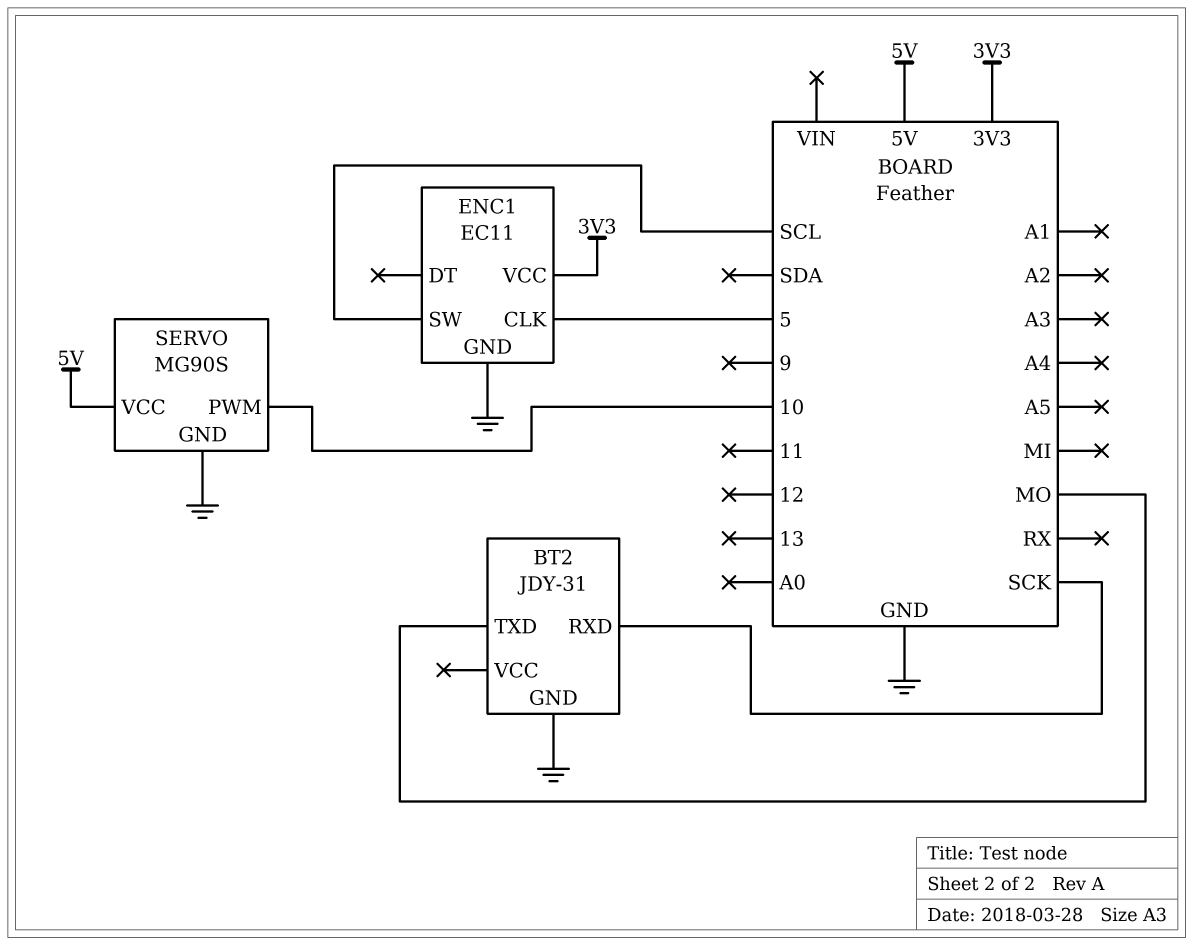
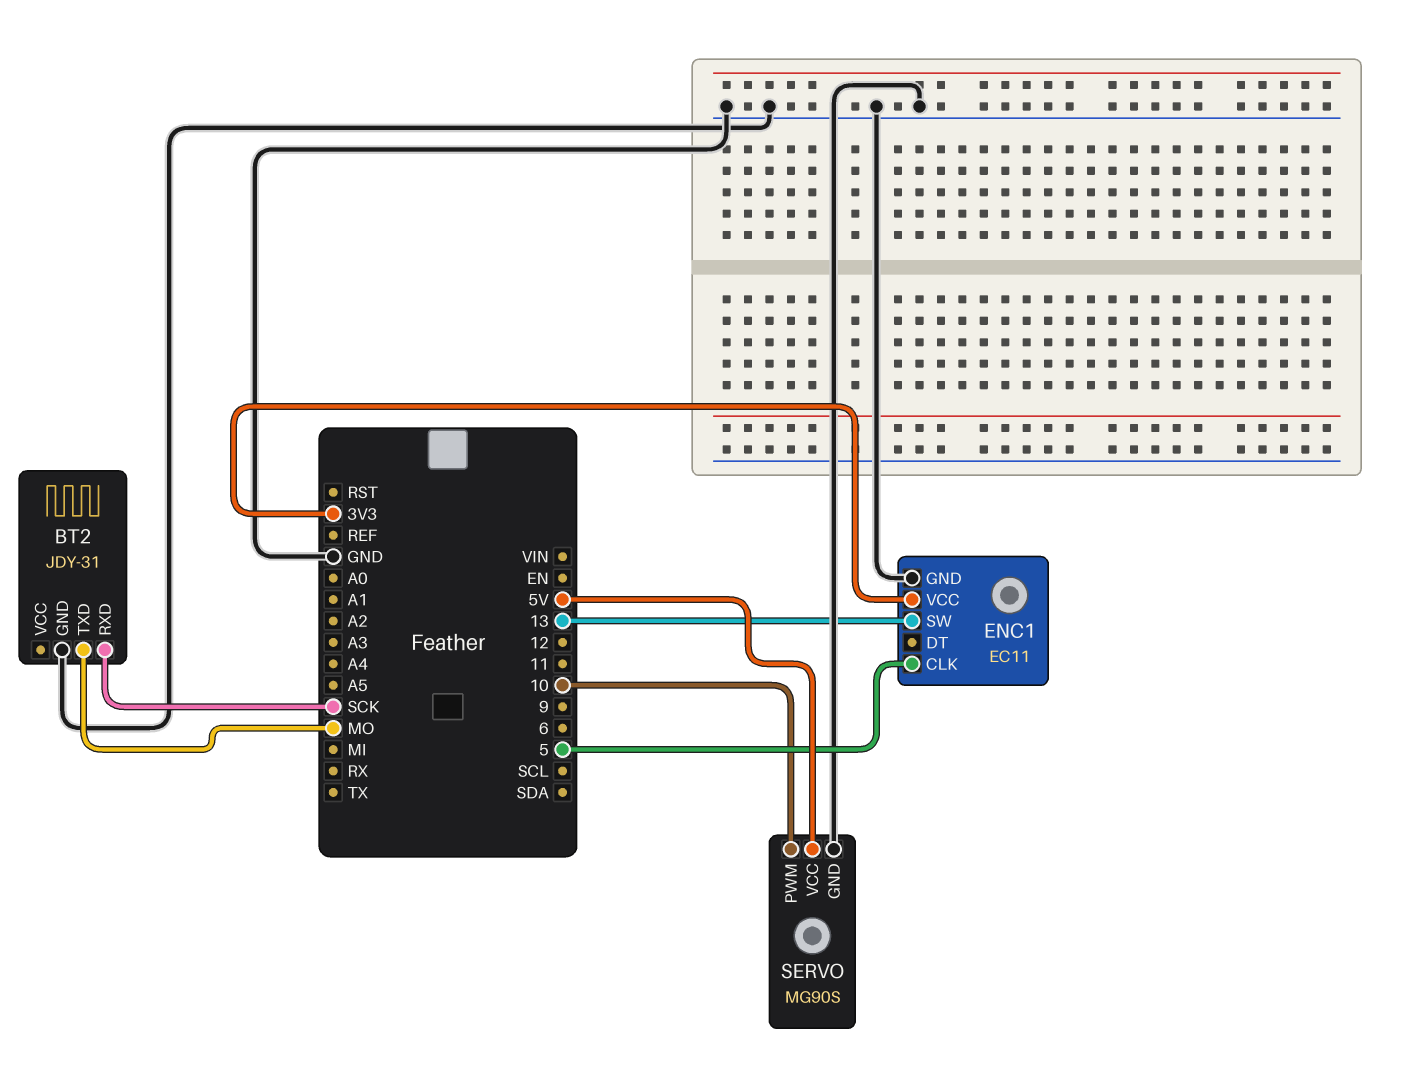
ENC1 pin SW: SCL -> 13

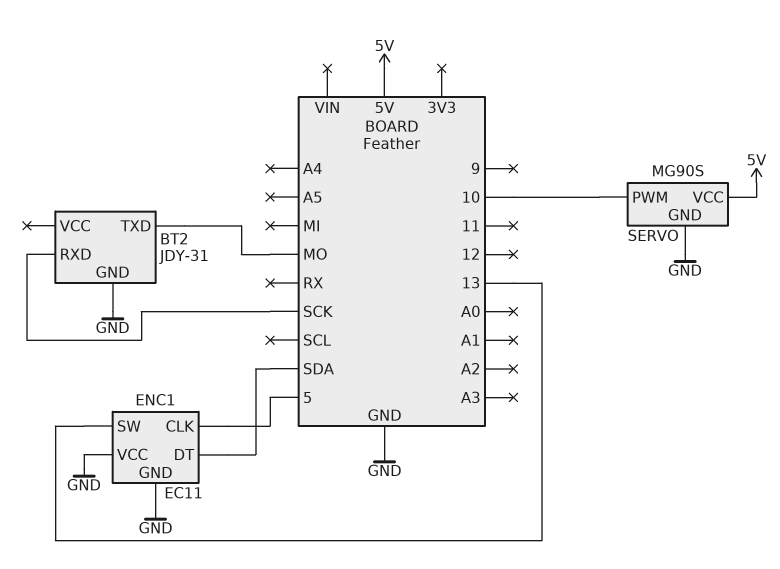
ENC1 pin DT: none -> SDA
ENC1 pin VCC: 3V3 -> GND

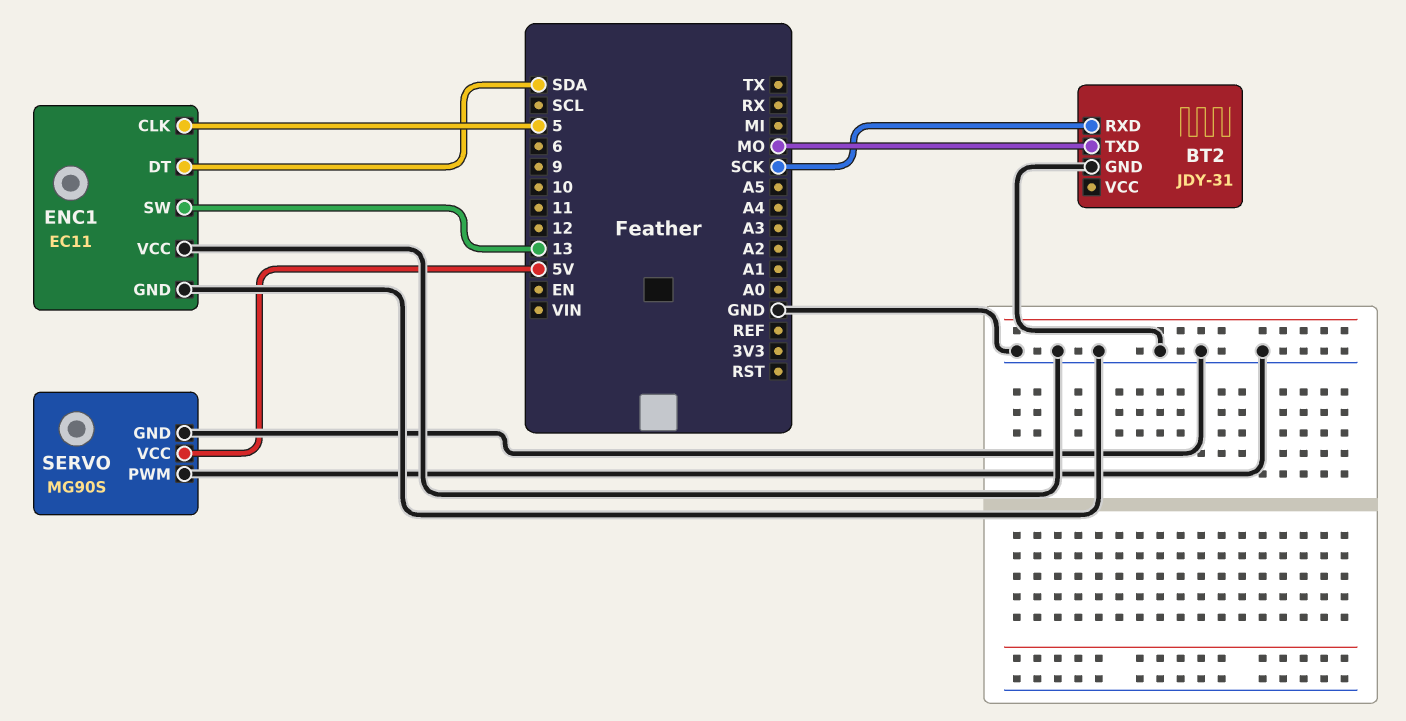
SERVO pin PWM: 10 -> GND

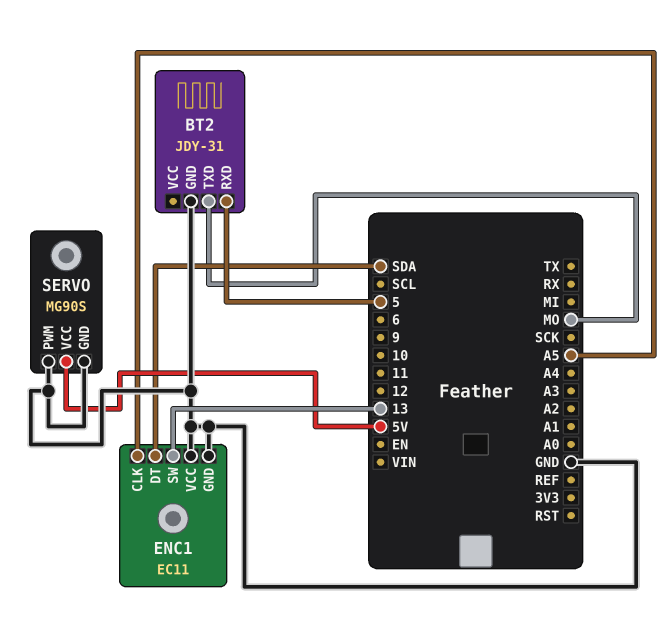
BT2 pin RXD: SCK -> 5
ENC1 pin CLK: 5 -> A5

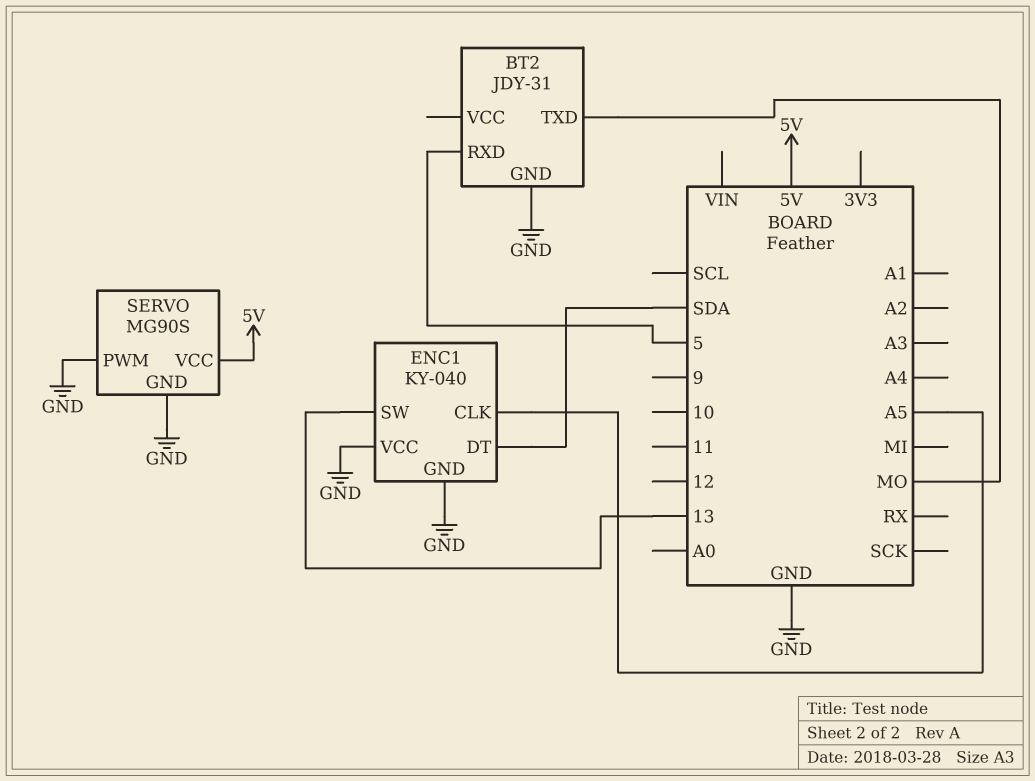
ENC1: EC11 -> KY-040

